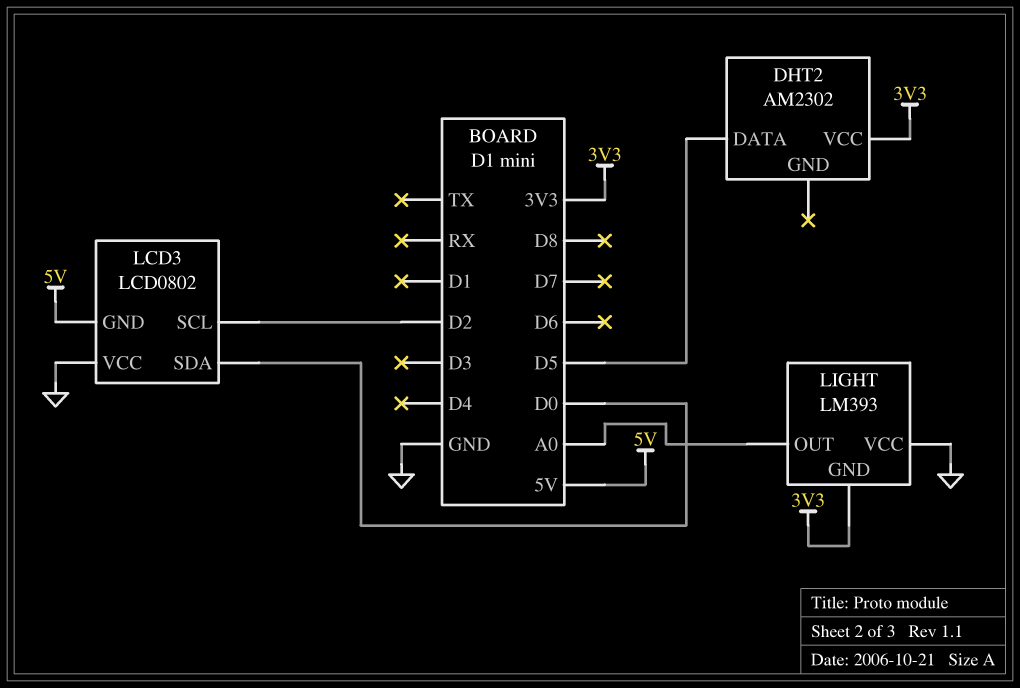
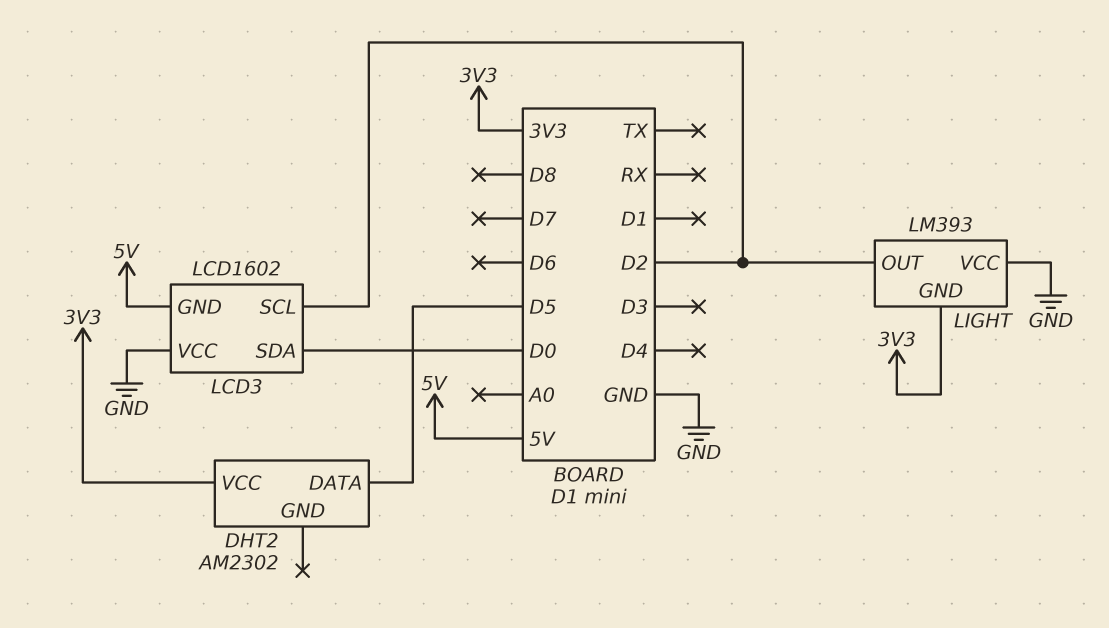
LCD3: LCD0802 -> LCD1602
LIGHT pin OUT: A0 -> D2

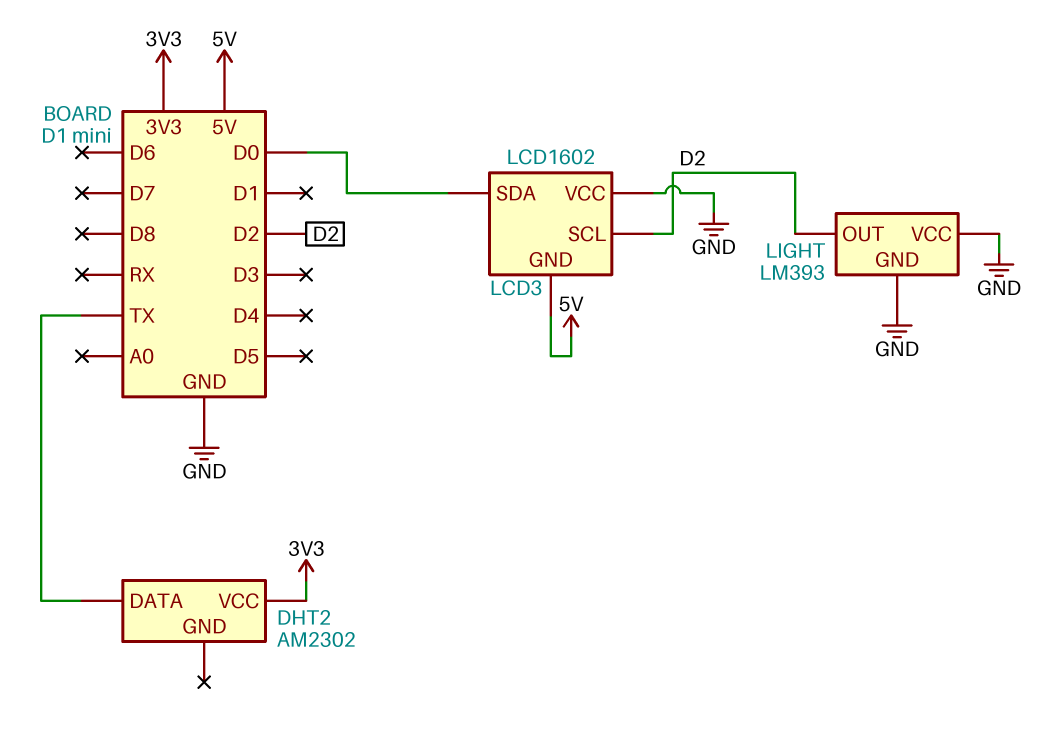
DHT2 pin DATA: D5 -> TX
LIGHT pin GND: 3V3 -> GND

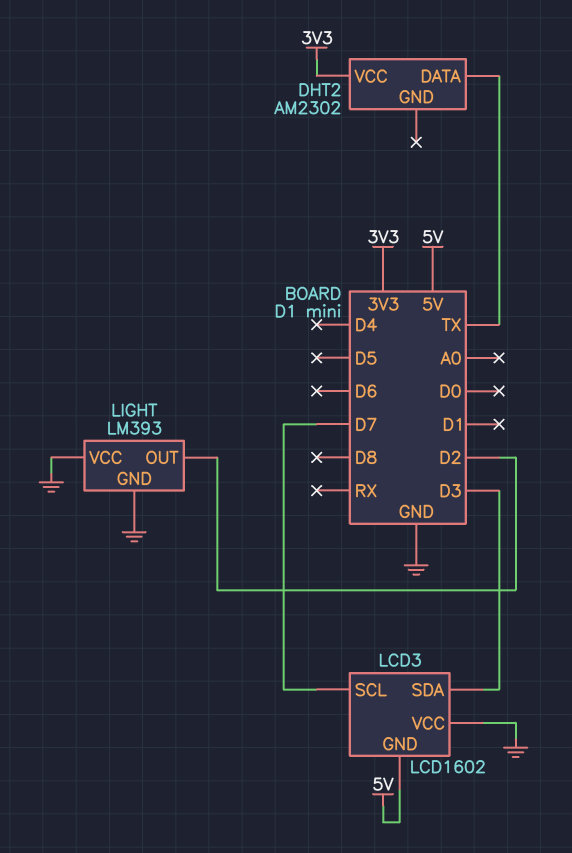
LCD3 pin SCL: D2 -> D7
LCD3 pin SDA: D0 -> D3

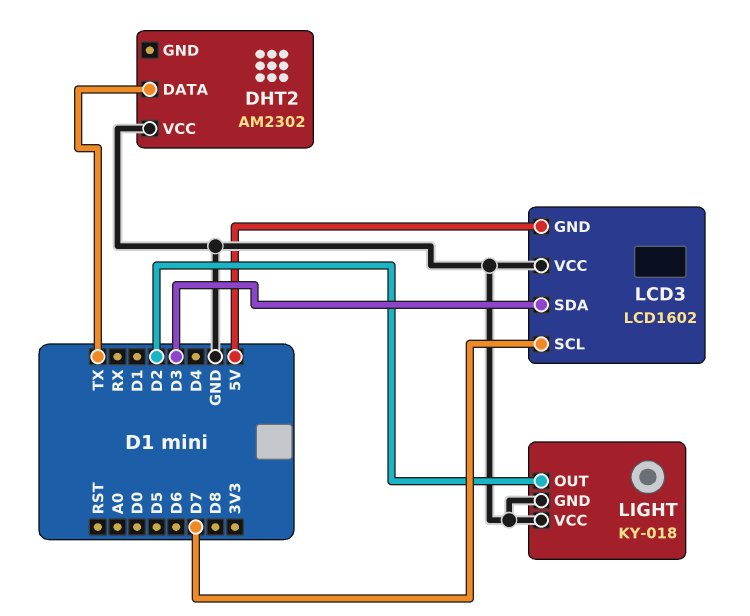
DHT2 pin VCC: 3V3 -> GND
LIGHT: LM393 -> KY-018

